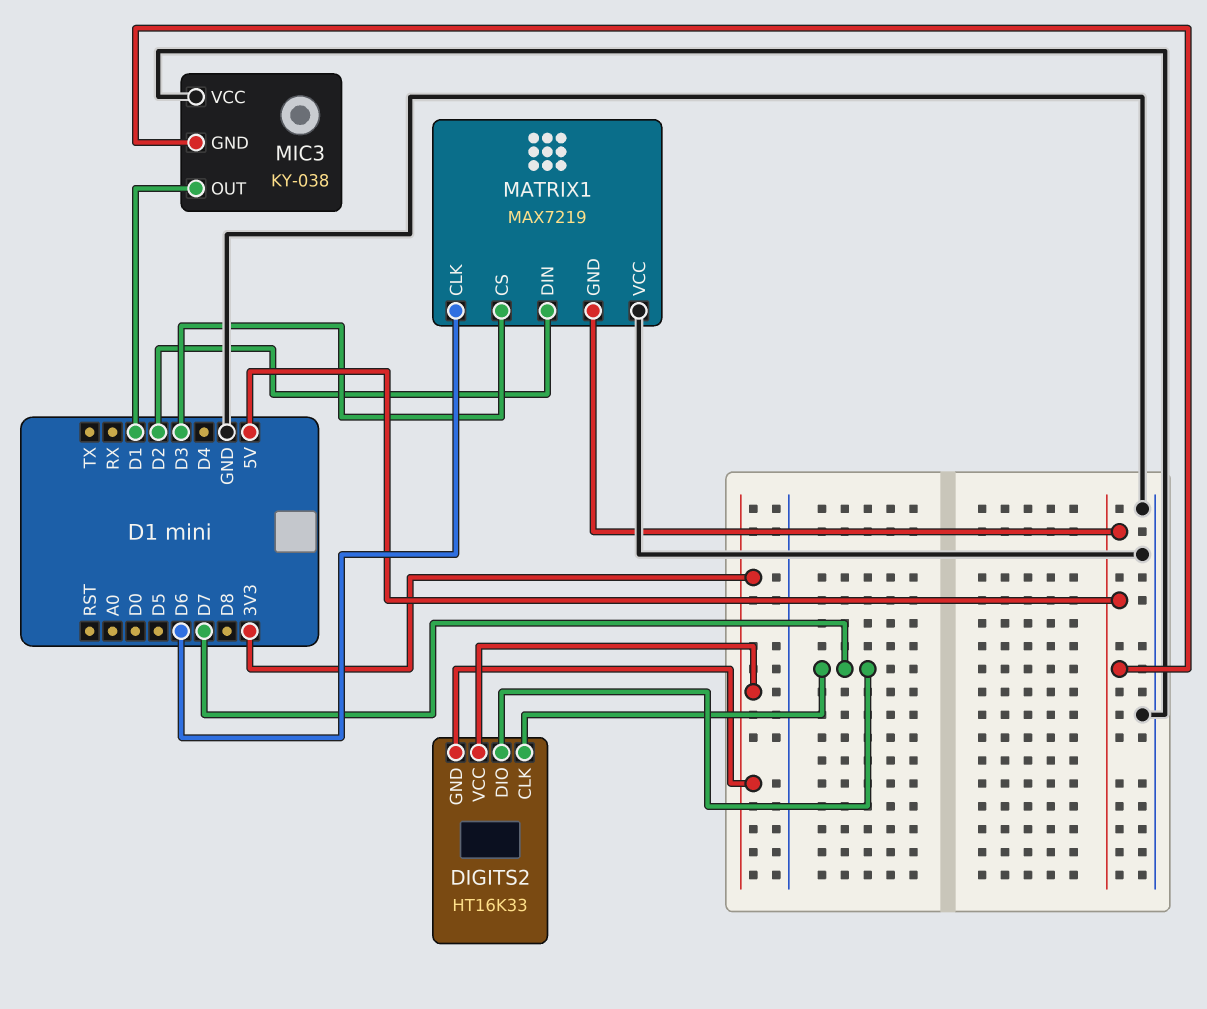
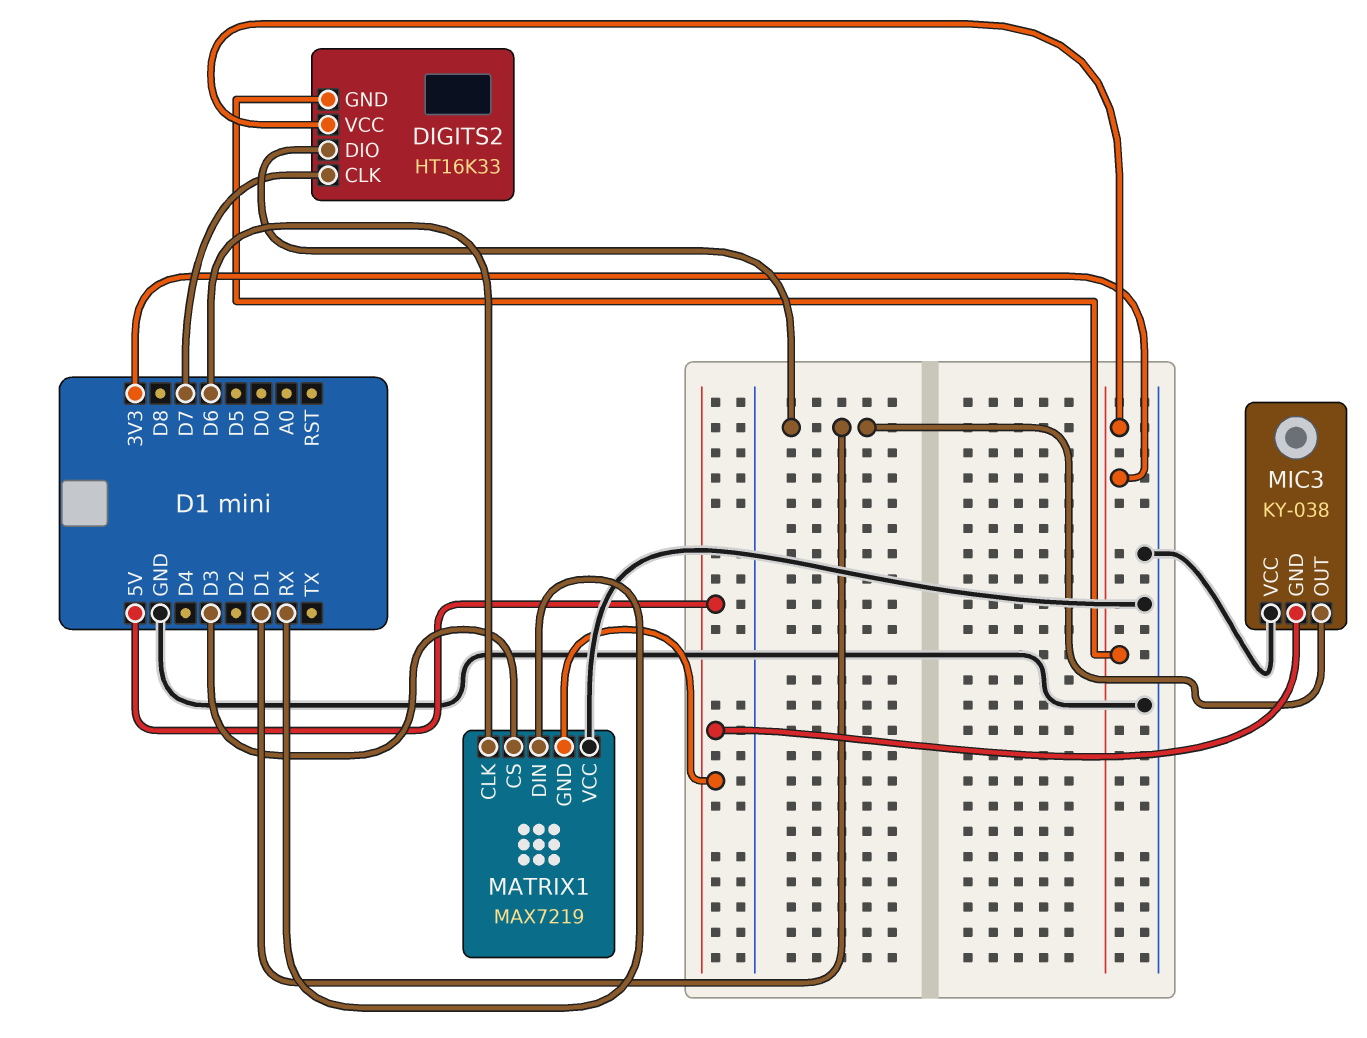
DIGITS2 pin DIO: D7 -> D1
MATRIX1 pin DIN: D2 -> RX

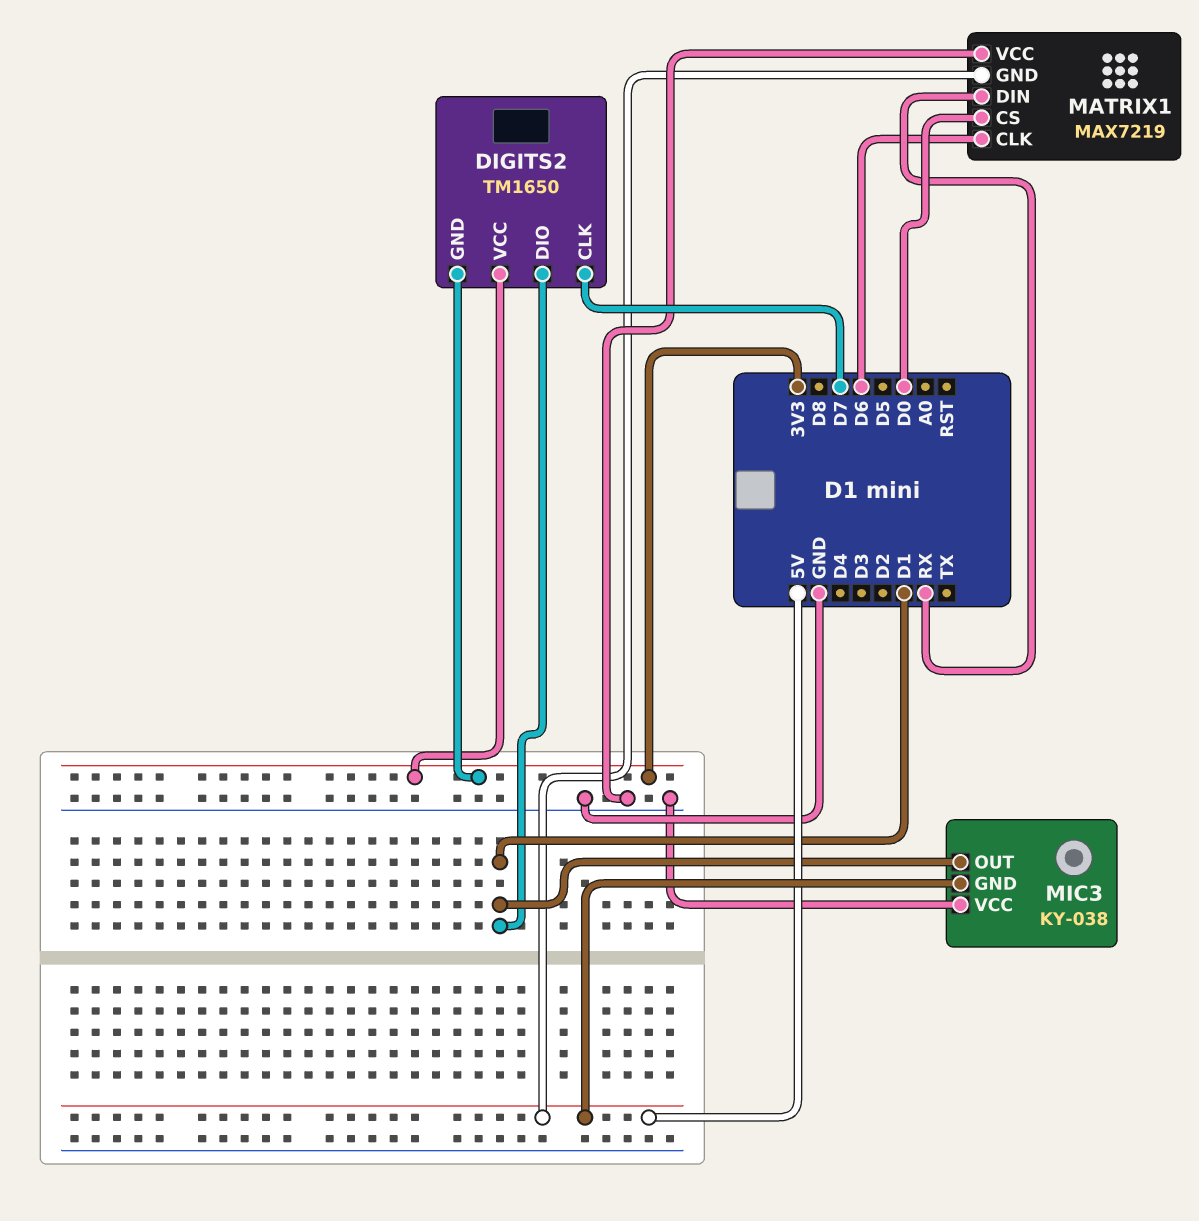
DIGITS2: HT16K33 -> TM1650
MATRIX1 pin CS: D3 -> D0

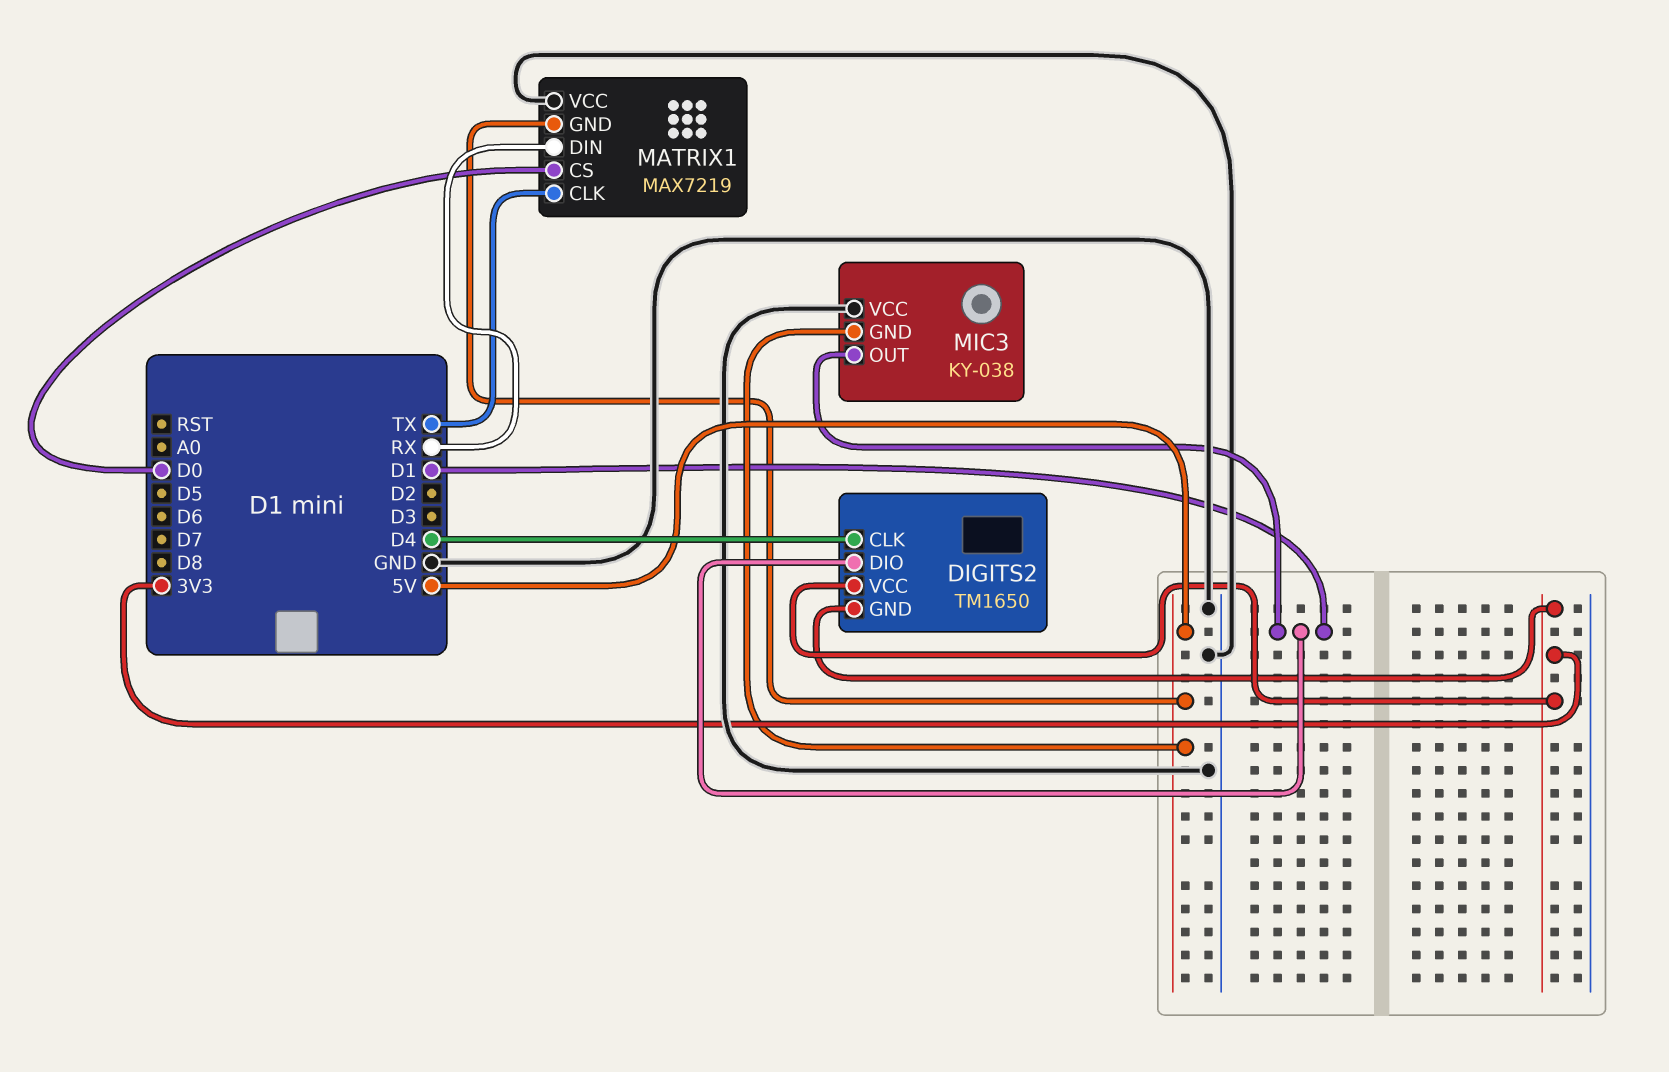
DIGITS2 pin CLK: D7 -> D4
MATRIX1 pin CLK: D6 -> TX

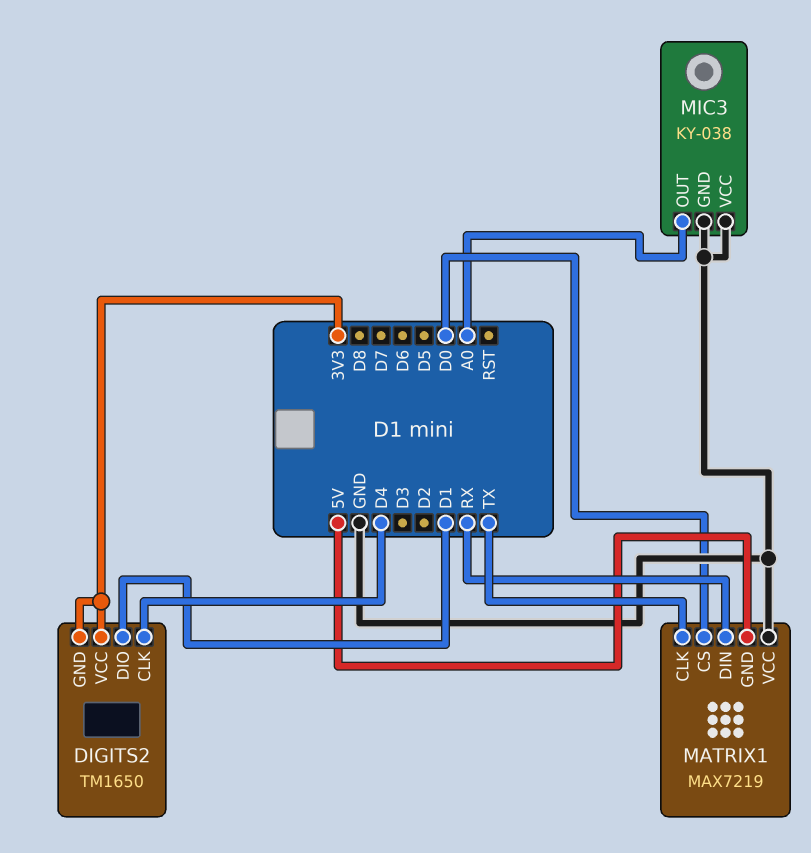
MIC3 pin GND: 5V -> GND
MIC3 pin OUT: D1 -> A0

